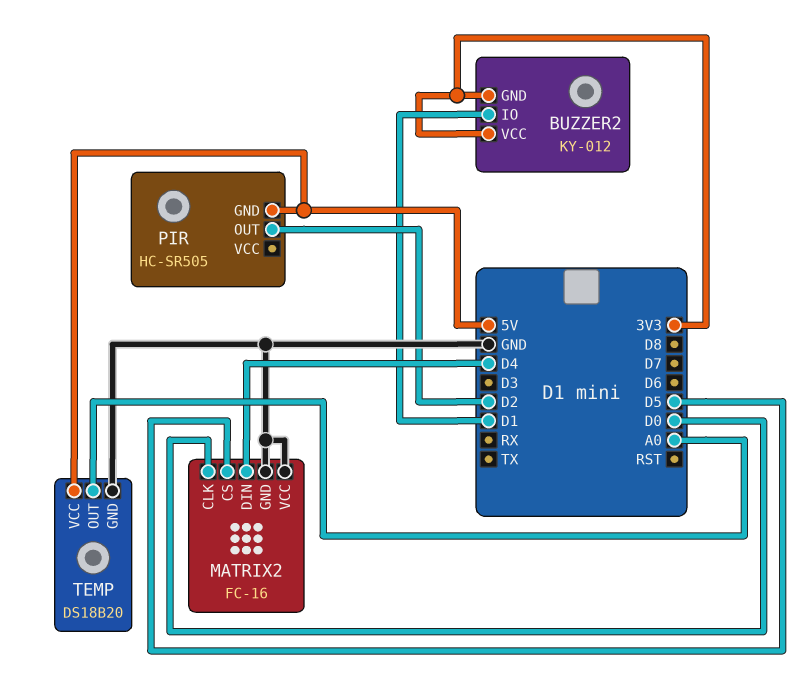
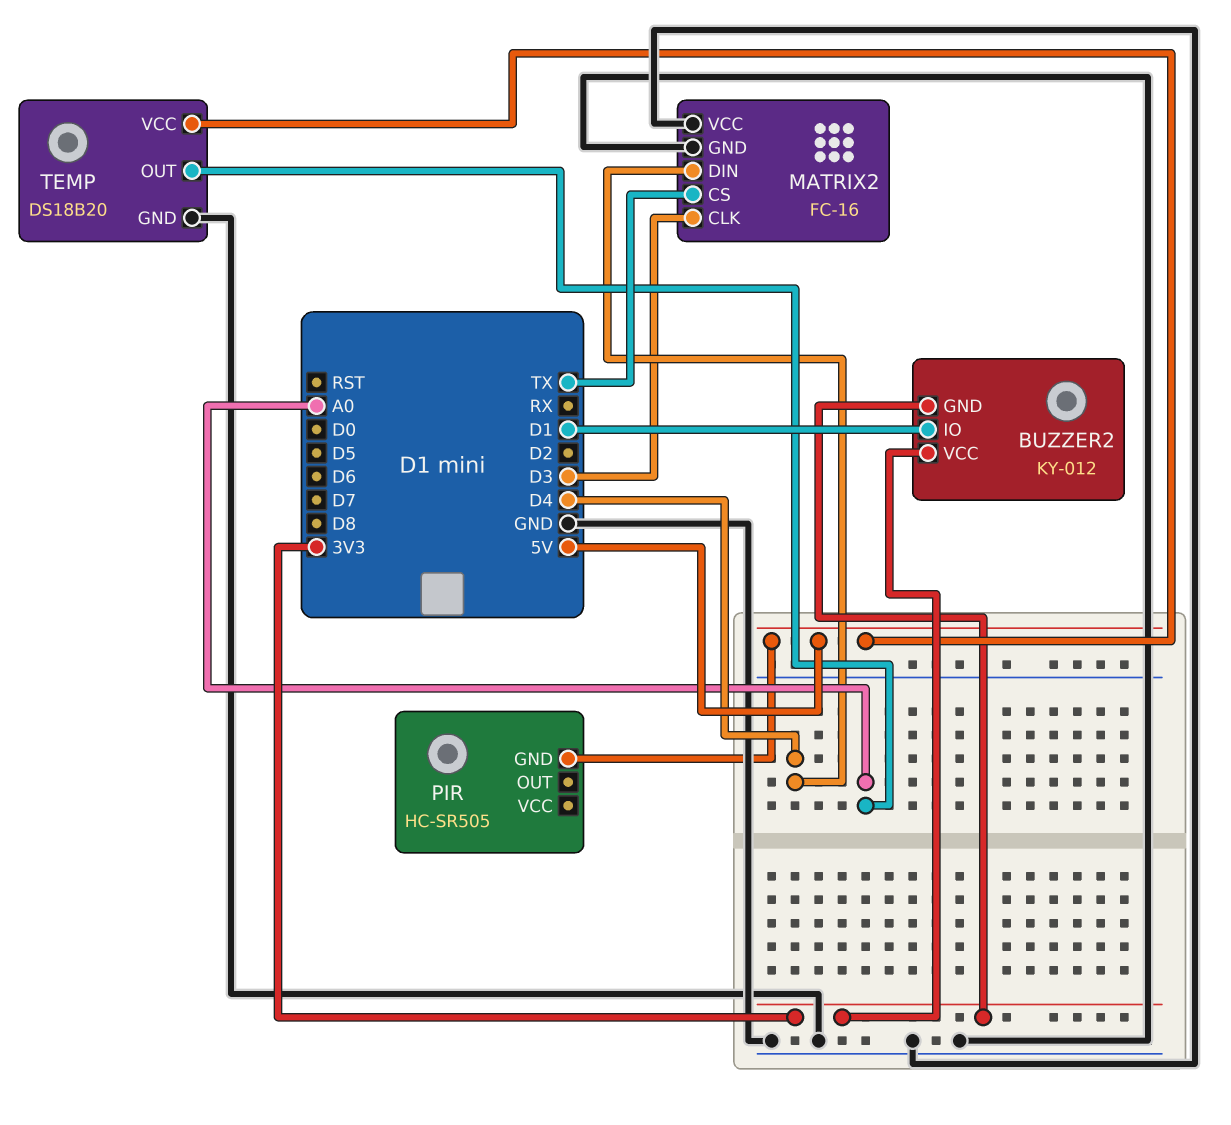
MATRIX2 pin CLK: D0 -> D3
MATRIX2 pin CS: D5 -> TX
PIR pin OUT: D2 -> none

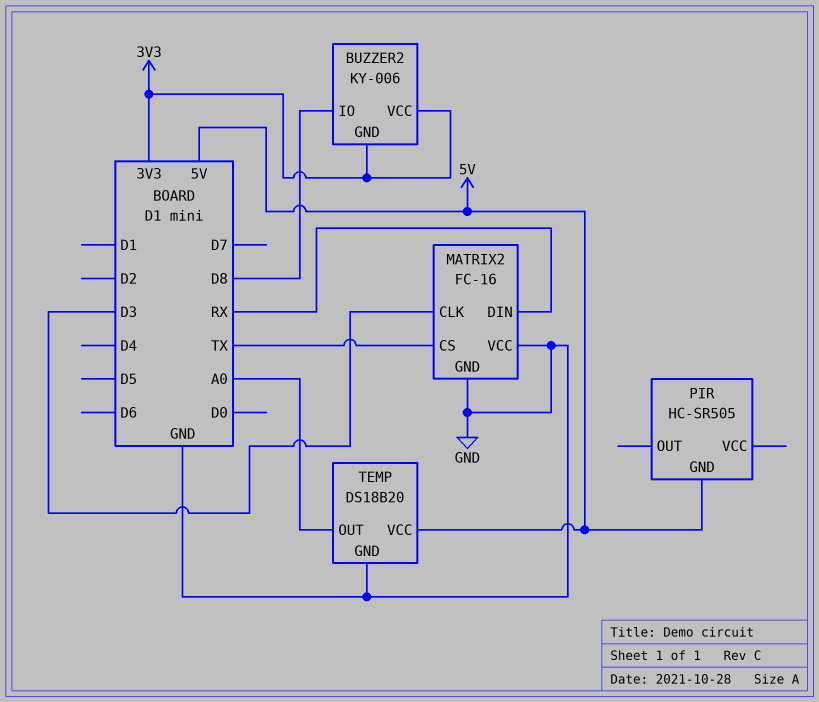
BUZZER2: KY-012 -> KY-006
BUZZER2 pin IO: D1 -> D8
MATRIX2 pin DIN: D4 -> RX

